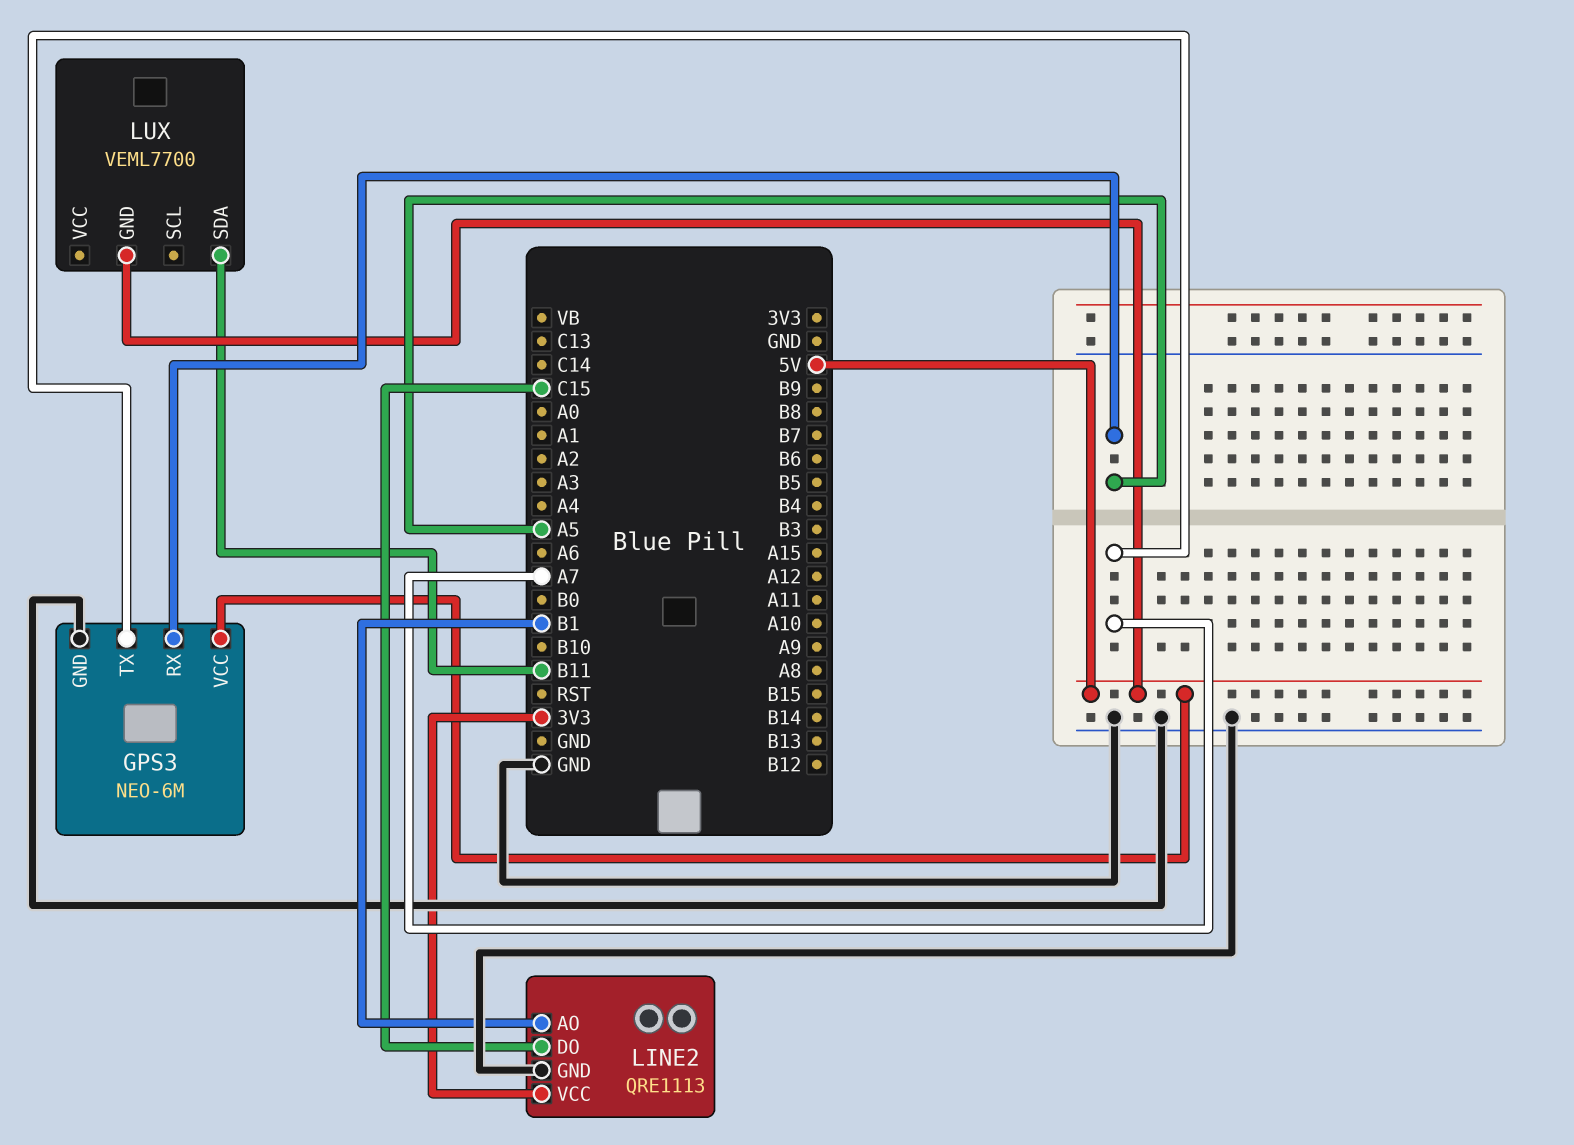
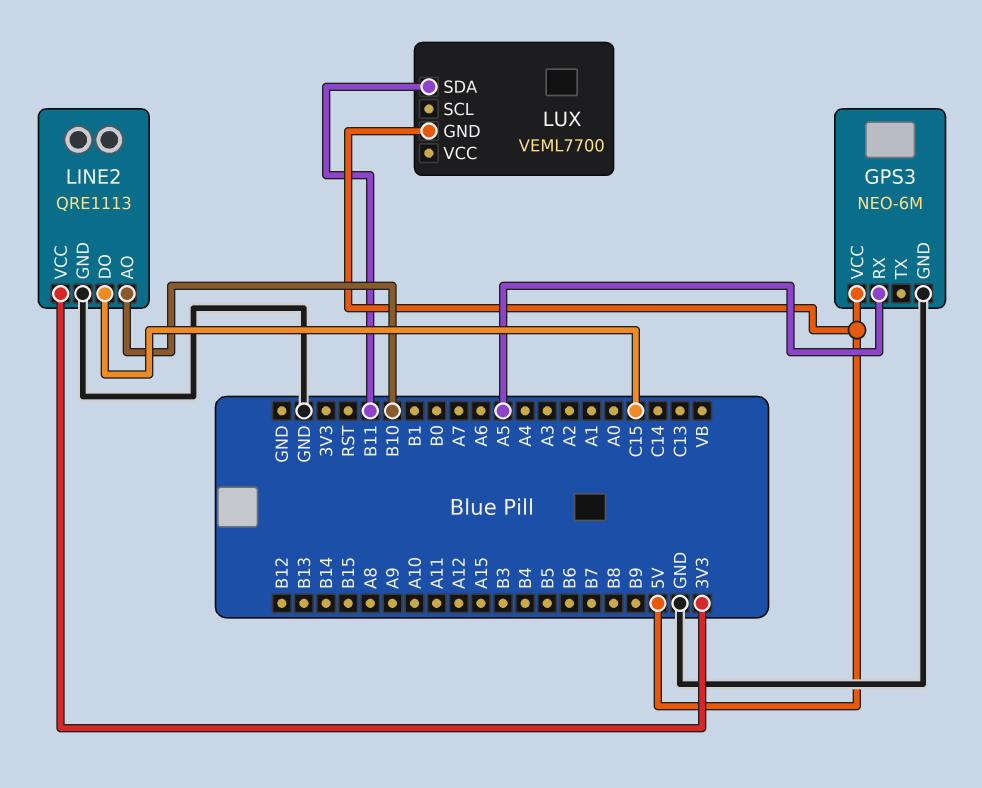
GPS3 pin TX: A7 -> none
LINE2 pin AO: B1 -> B10

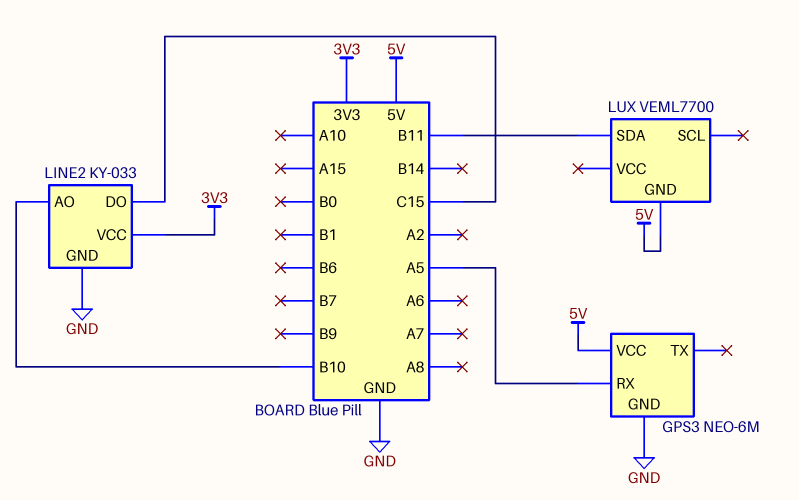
LINE2: QRE1113 -> KY-033

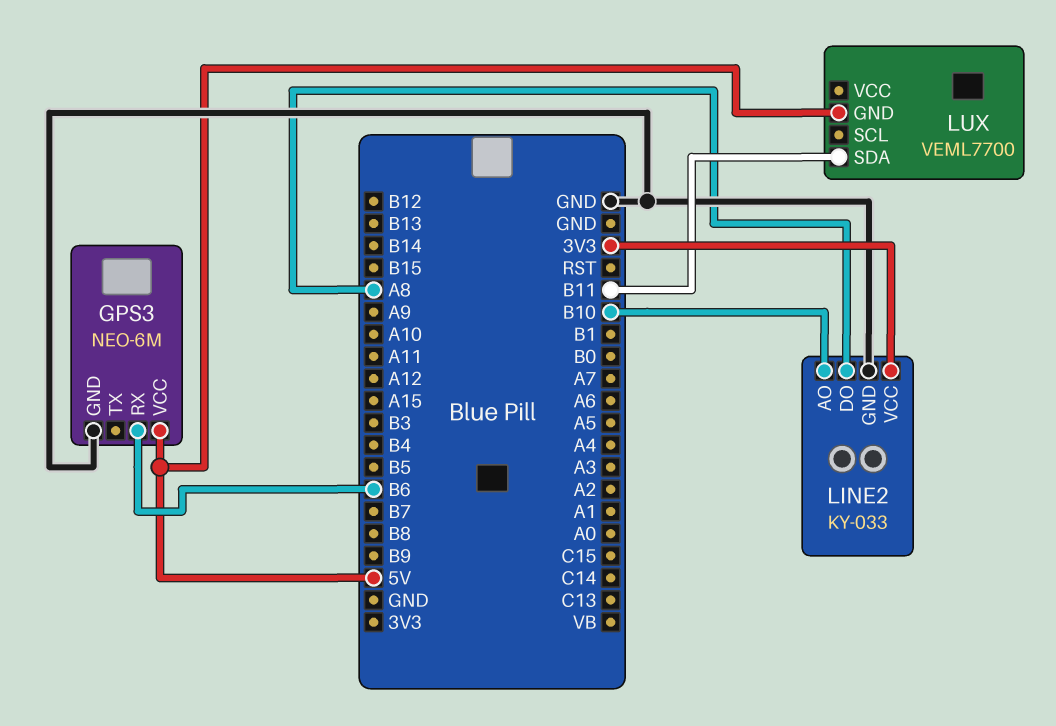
GPS3 pin RX: A5 -> B6
LINE2 pin DO: C15 -> A8

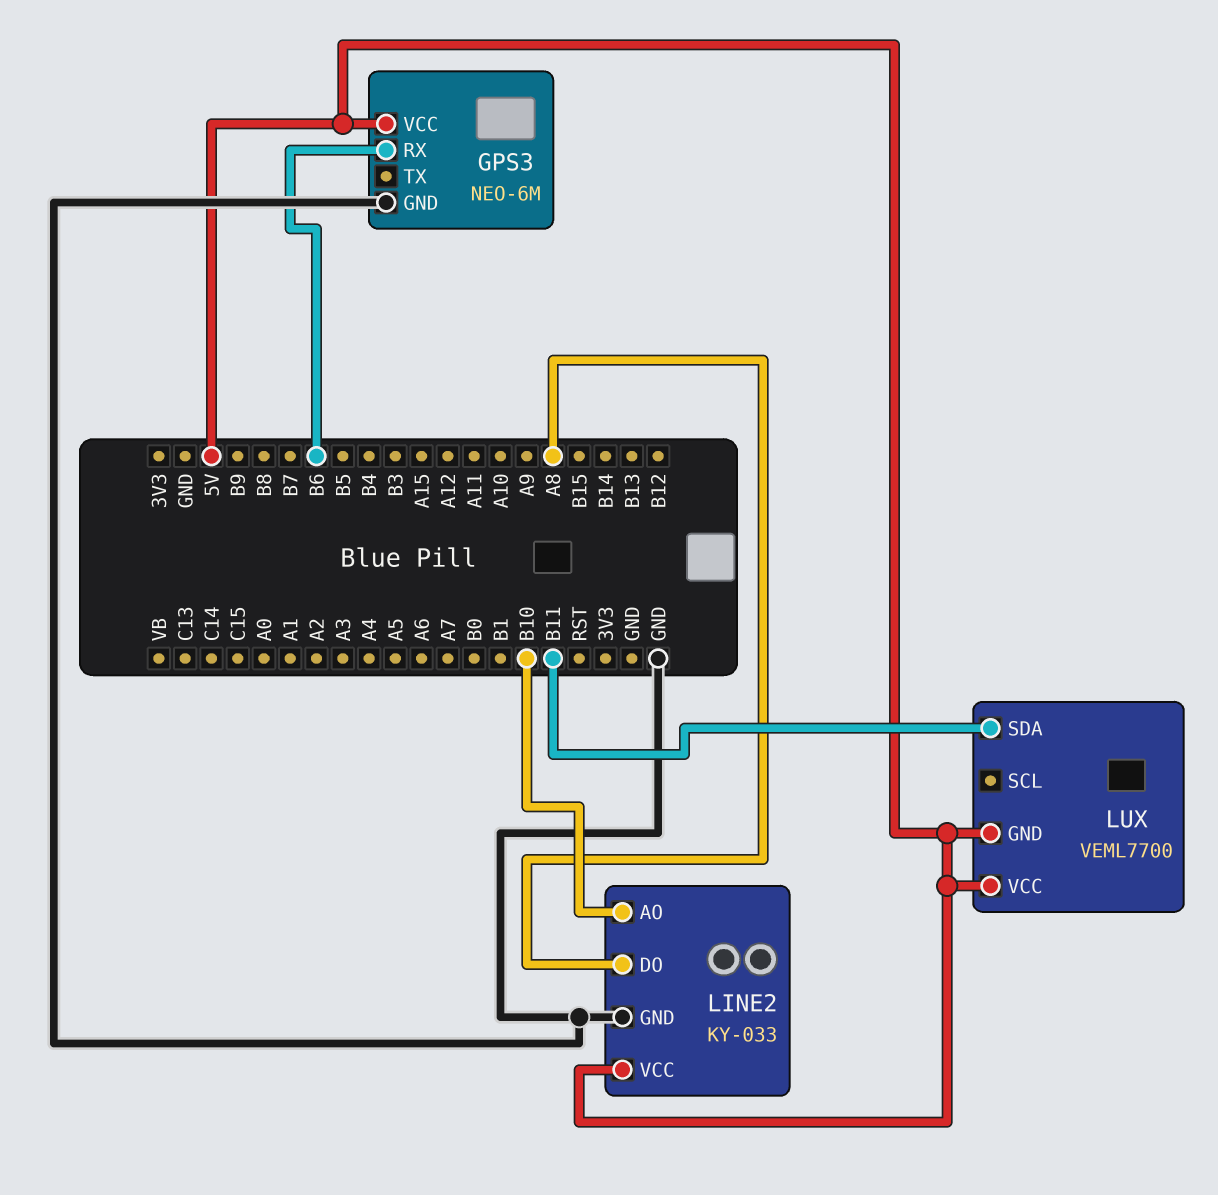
LINE2 pin VCC: 3V3 -> 5V
LUX pin VCC: none -> 5V

